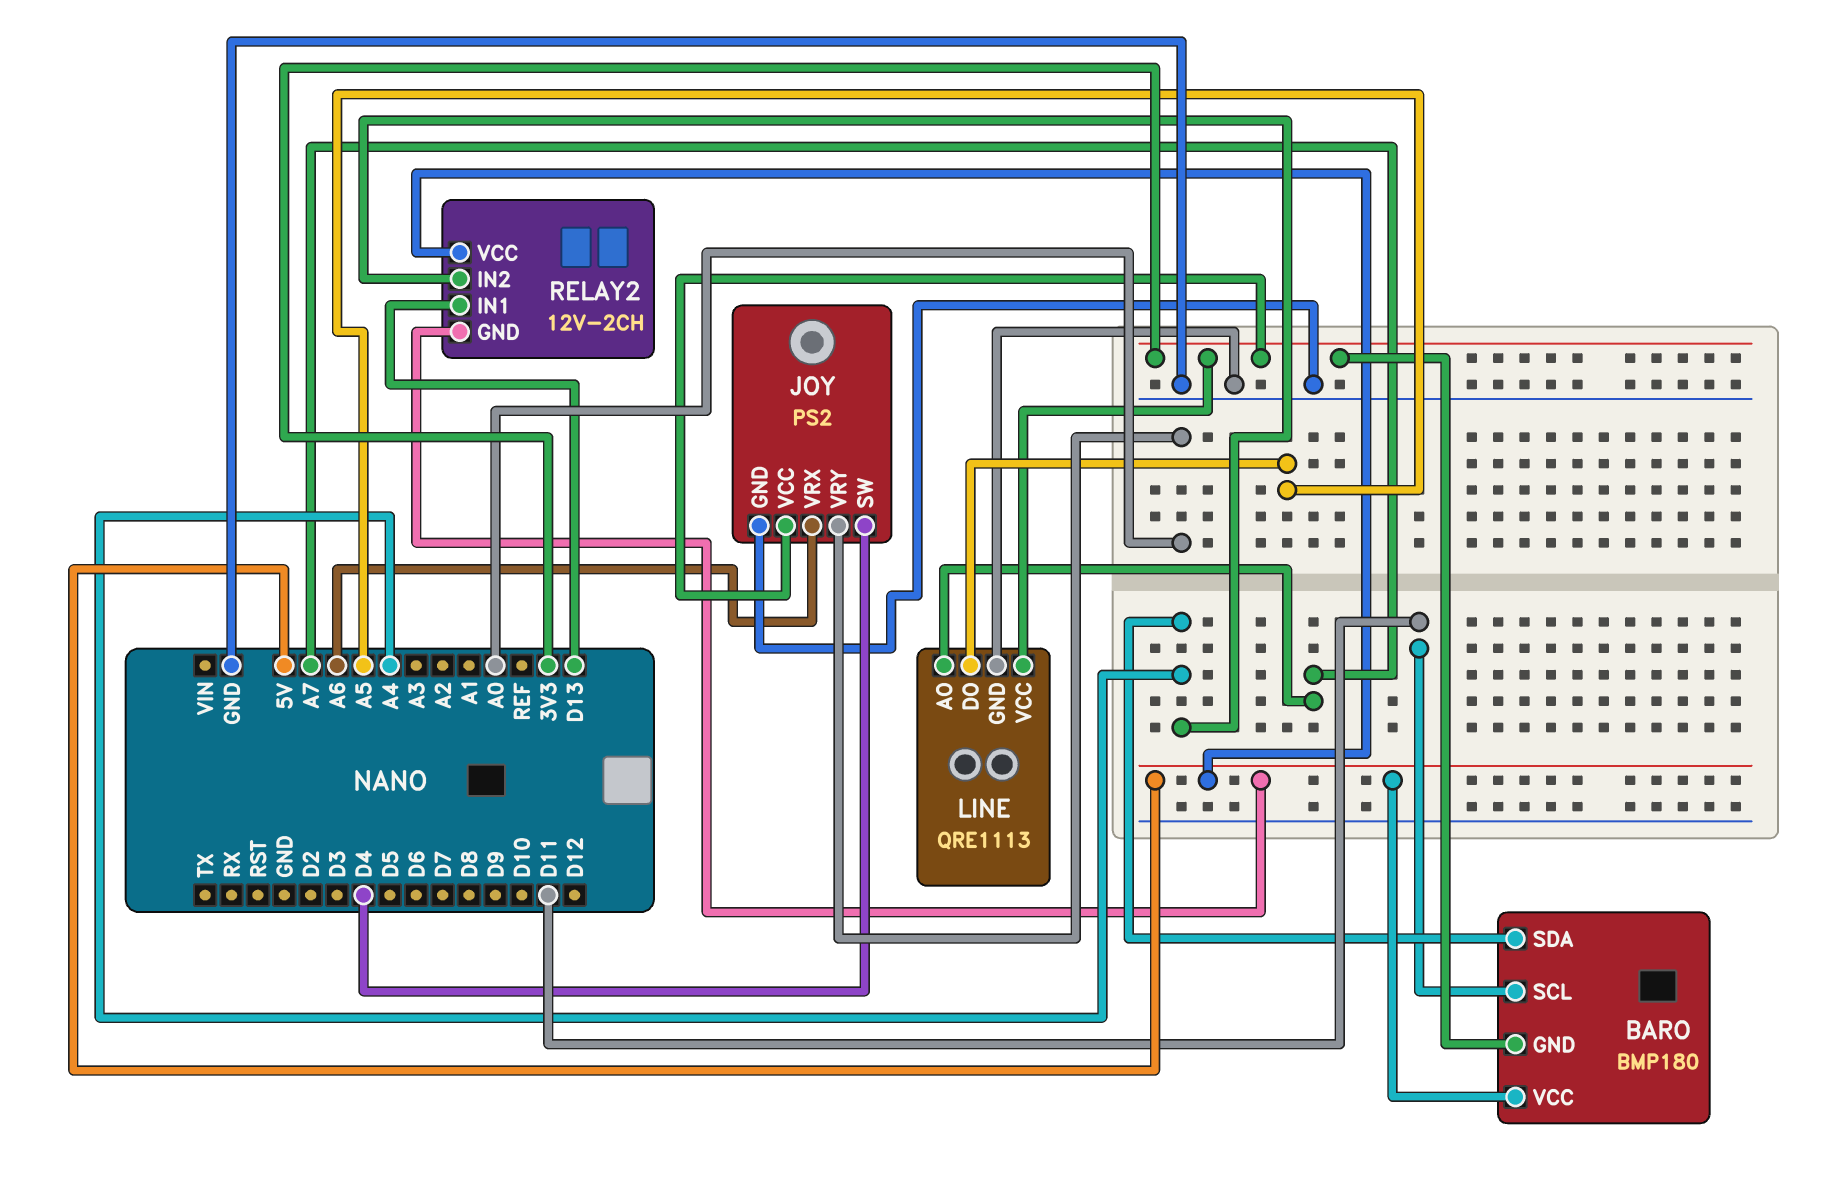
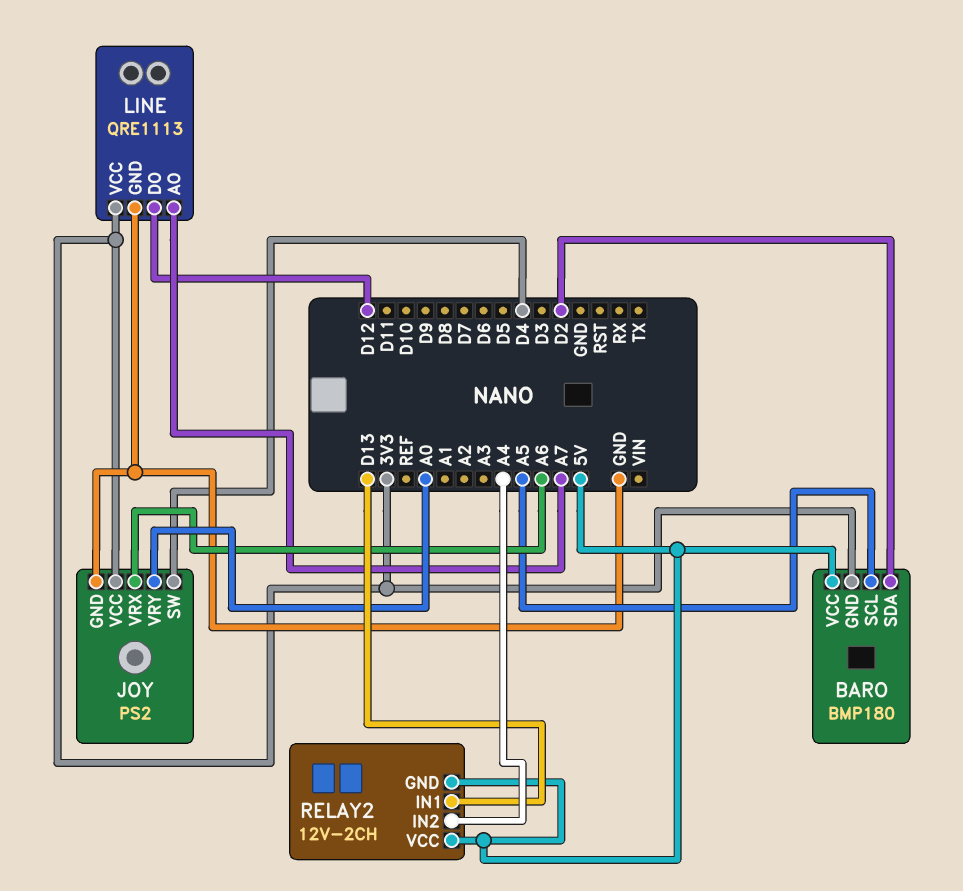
BARO pin SCL: D11 -> A5
BARO pin SDA: A4 -> D2
LINE pin DO: A5 -> D12

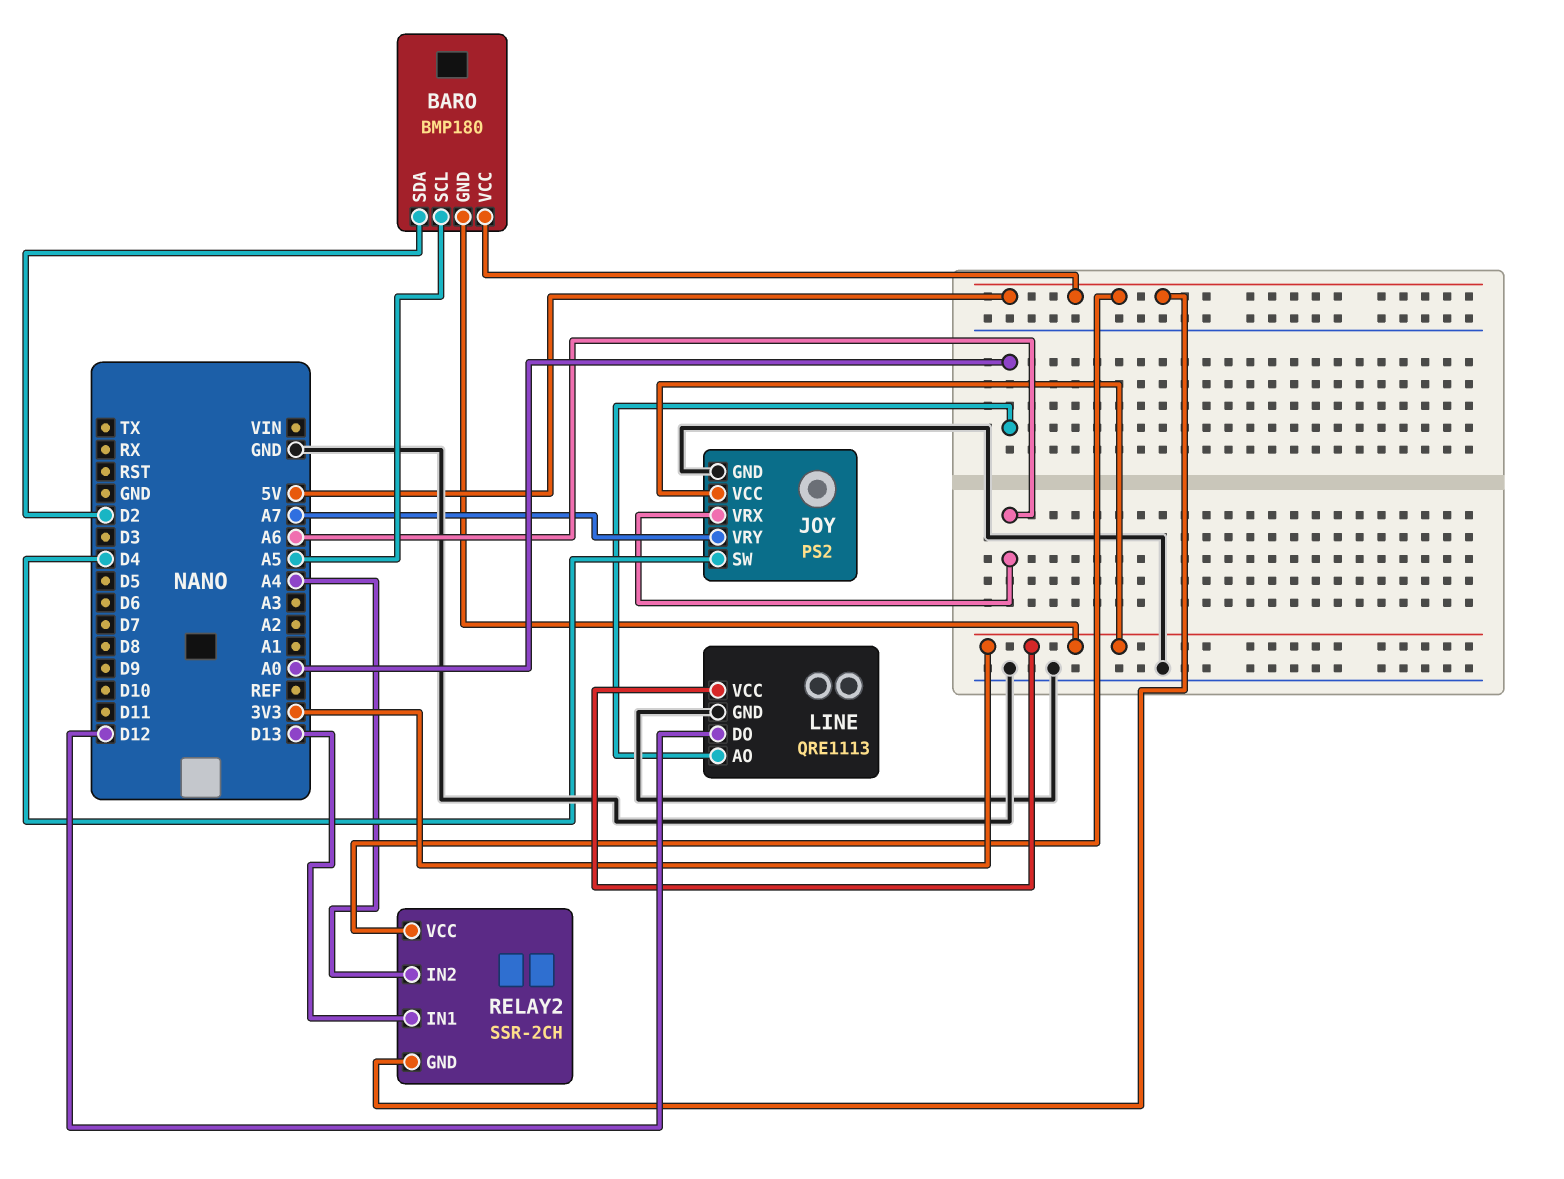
JOY pin VRY: A0 -> A7
LINE pin AO: A7 -> A0
RELAY2: 12V-2CH -> SSR-2CH

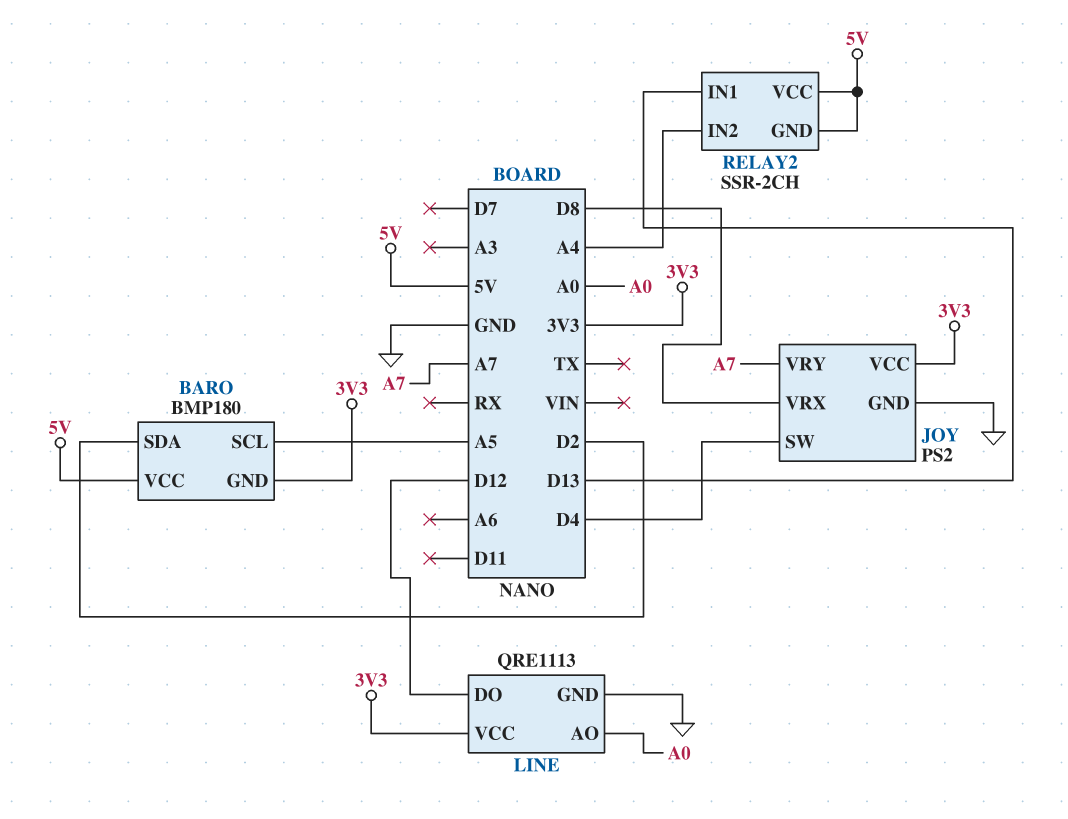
JOY pin VRX: A6 -> D8

